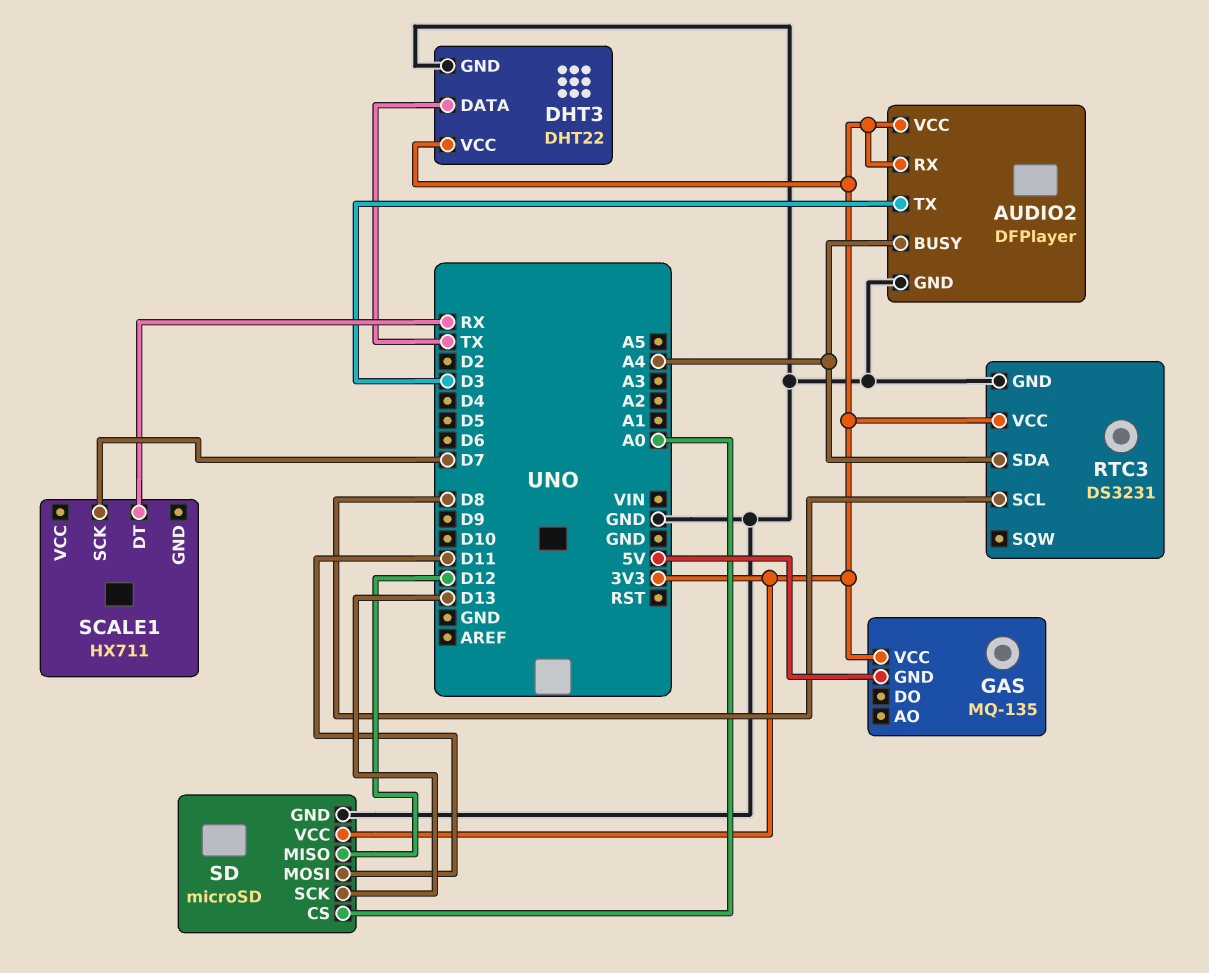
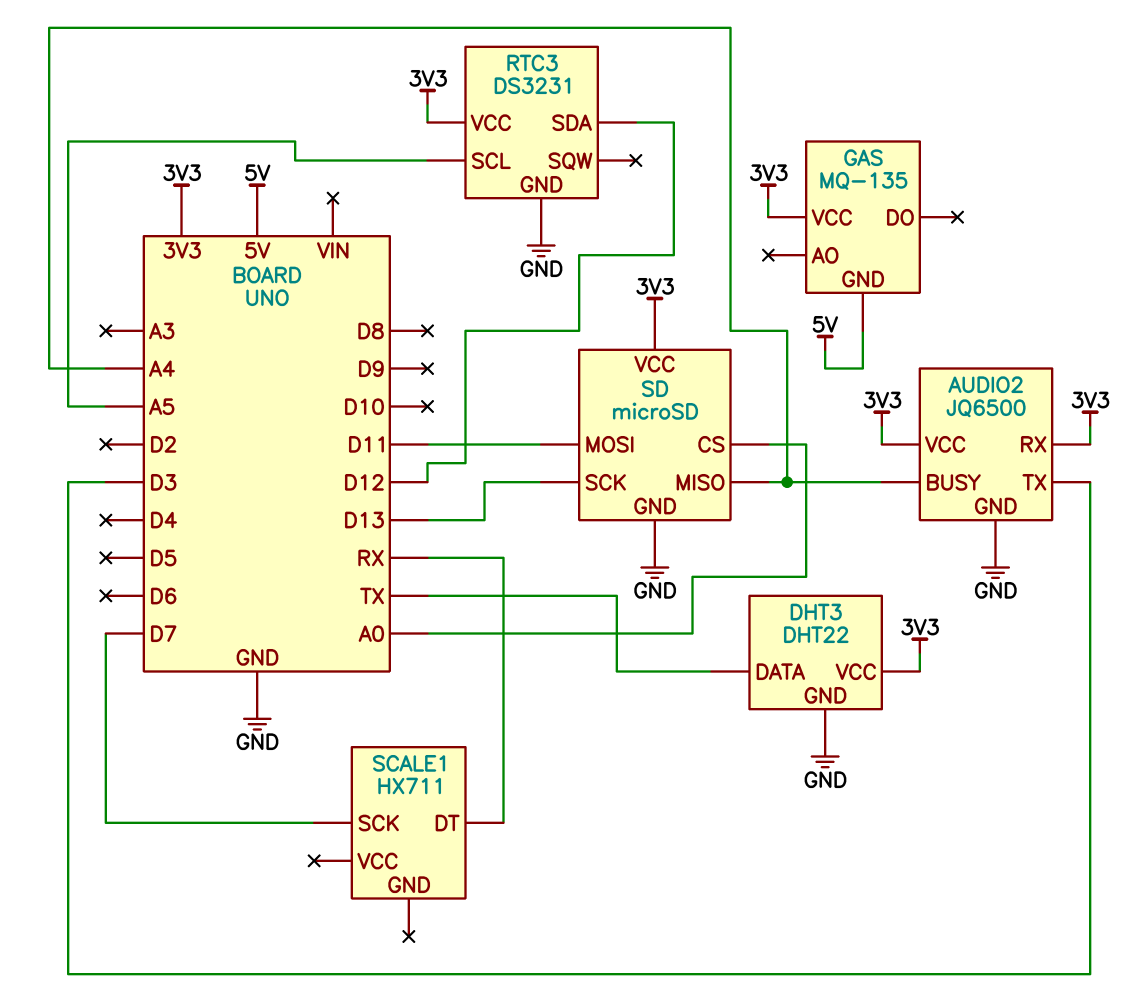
AUDIO2: DFPlayer -> JQ6500
RTC3 pin SCL: D8 -> A5
RTC3 pin SDA: A4 -> D12
SD pin MISO: D12 -> A4

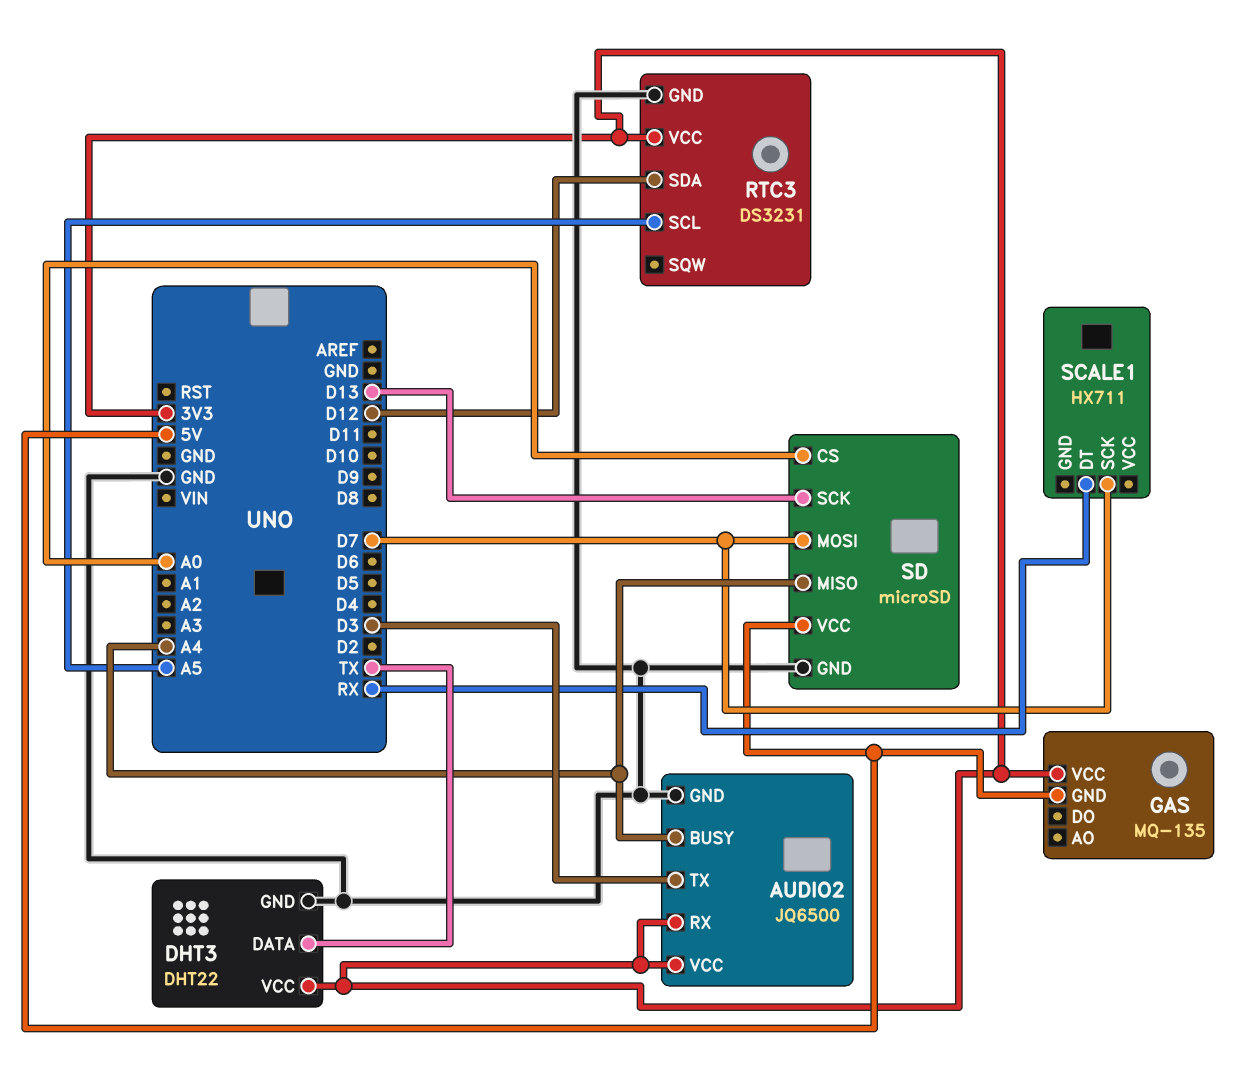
SD pin MOSI: D11 -> D7
SD pin VCC: 3V3 -> 5V

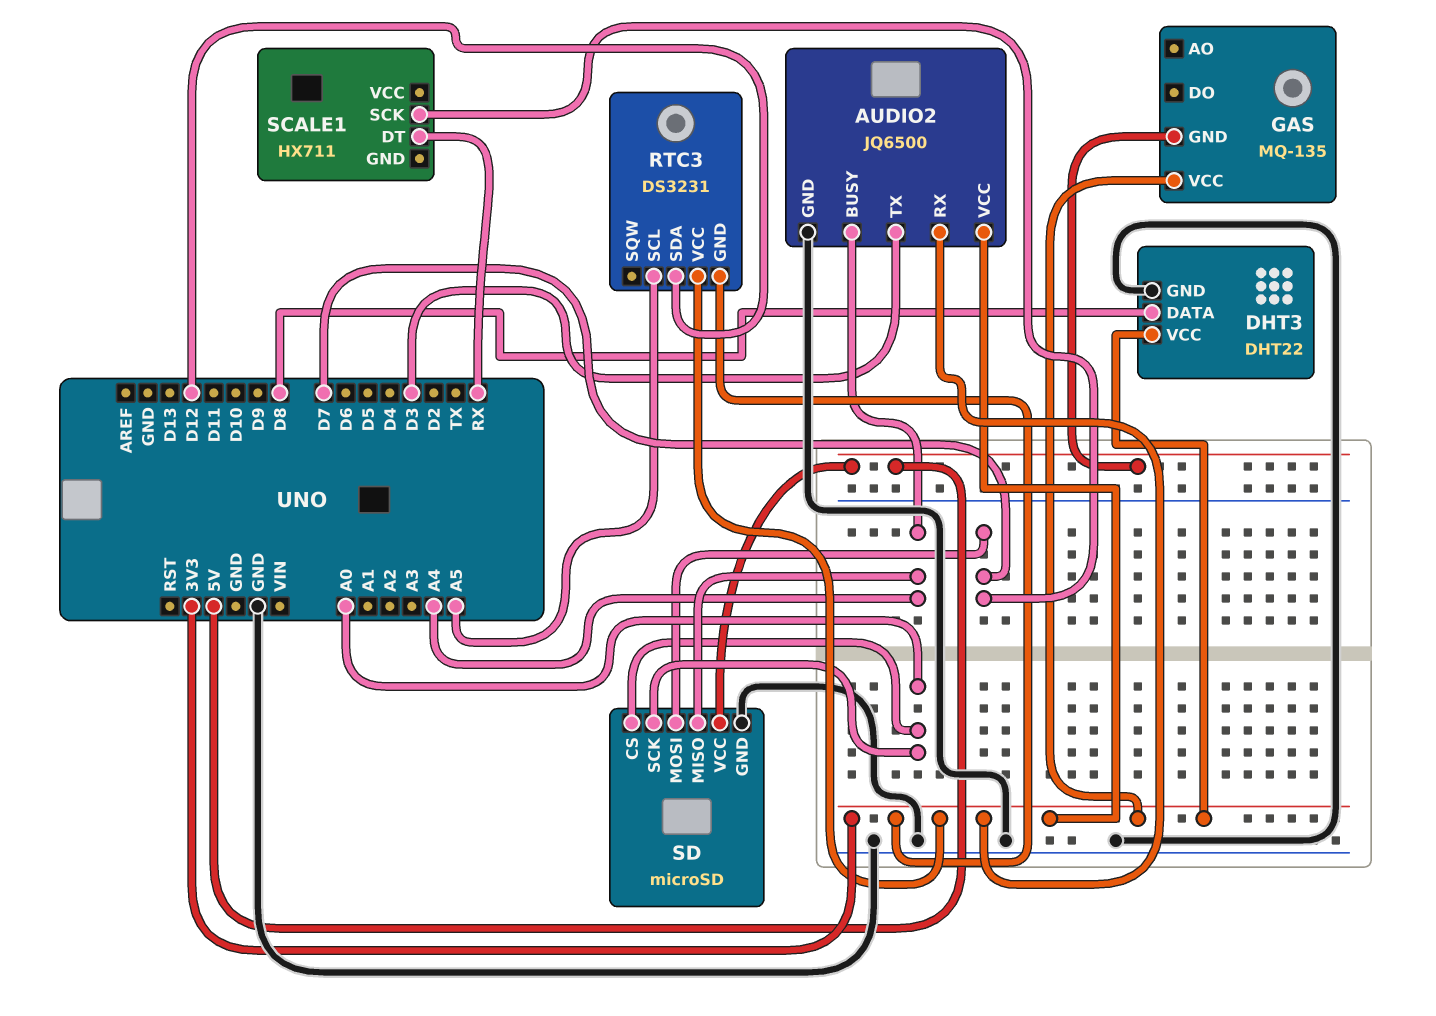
DHT3 pin DATA: TX -> D8
RTC3 pin GND: GND -> 3V3
SD pin SCK: D13 -> A0

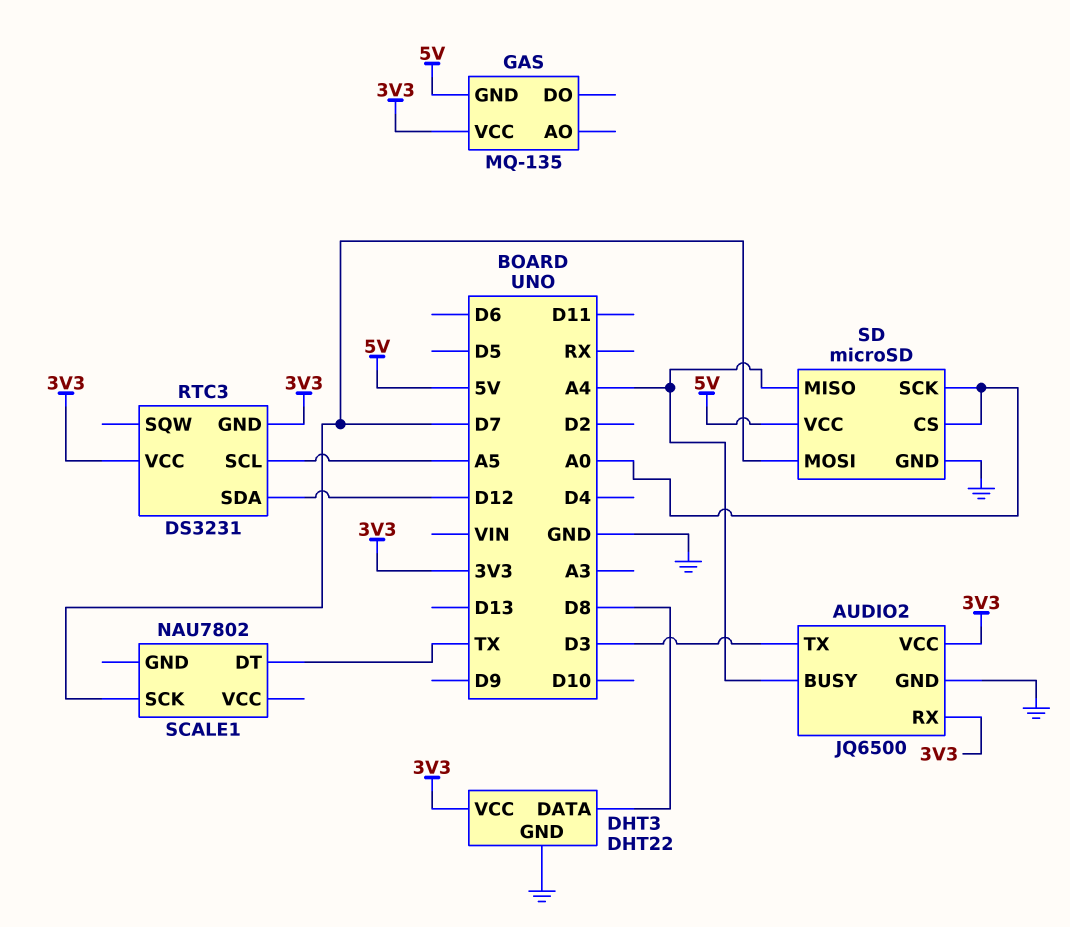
SCALE1: HX711 -> NAU7802
SCALE1 pin DT: RX -> TX

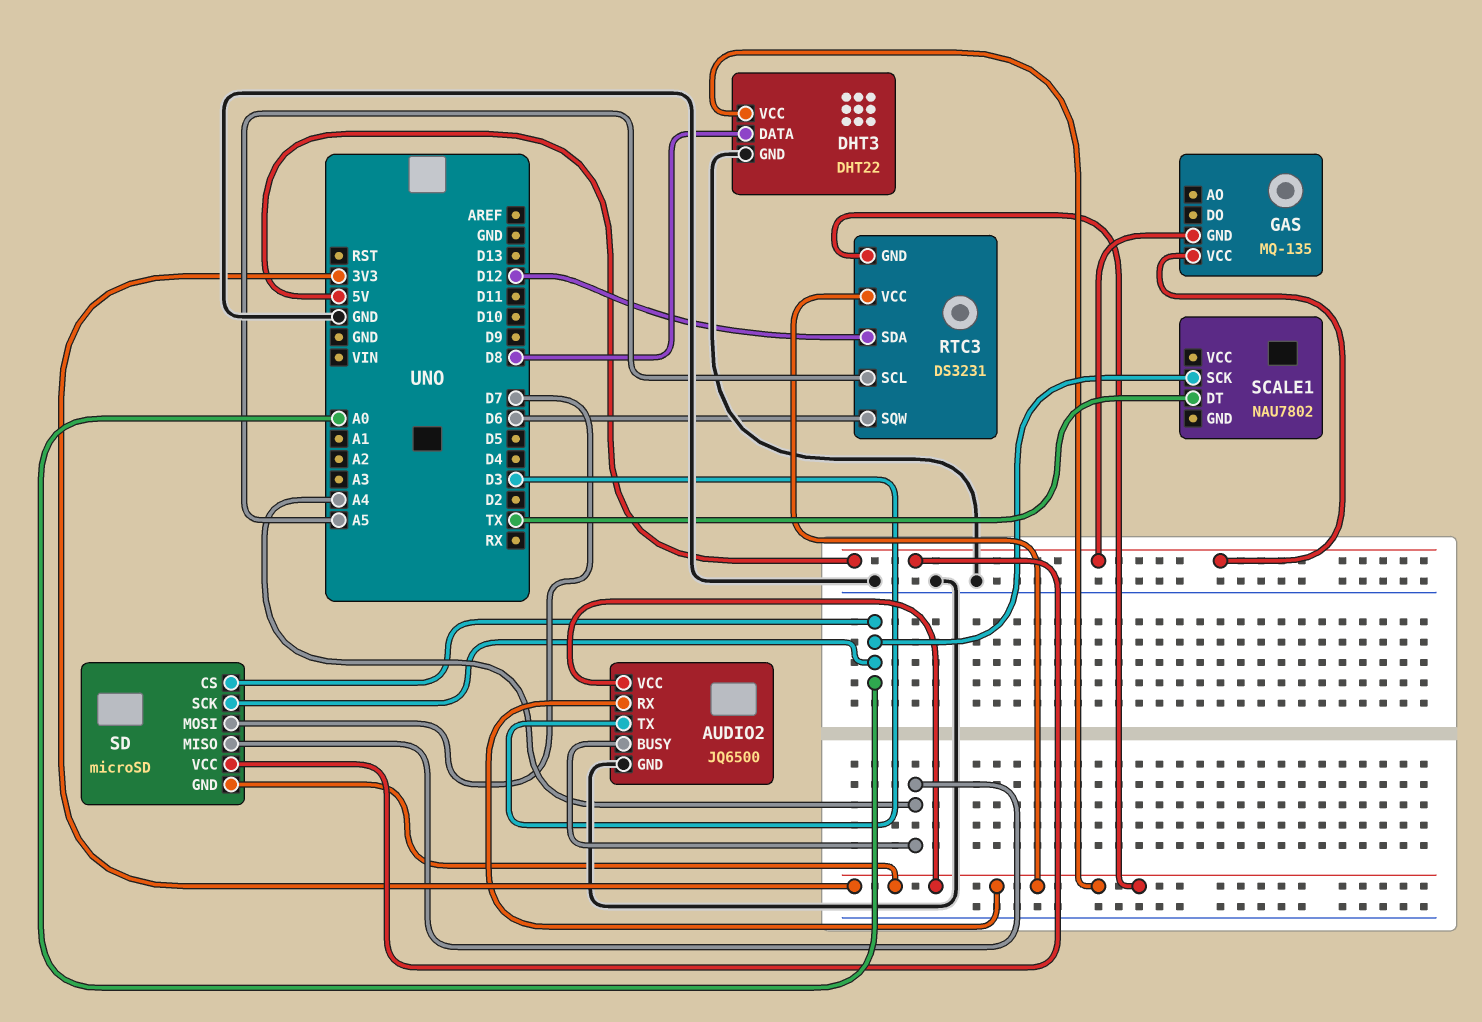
GAS pin VCC: 3V3 -> 5V
RTC3 pin SQW: none -> D6
SCALE1 pin SCK: D7 -> A0
SD pin GND: GND -> 3V3

